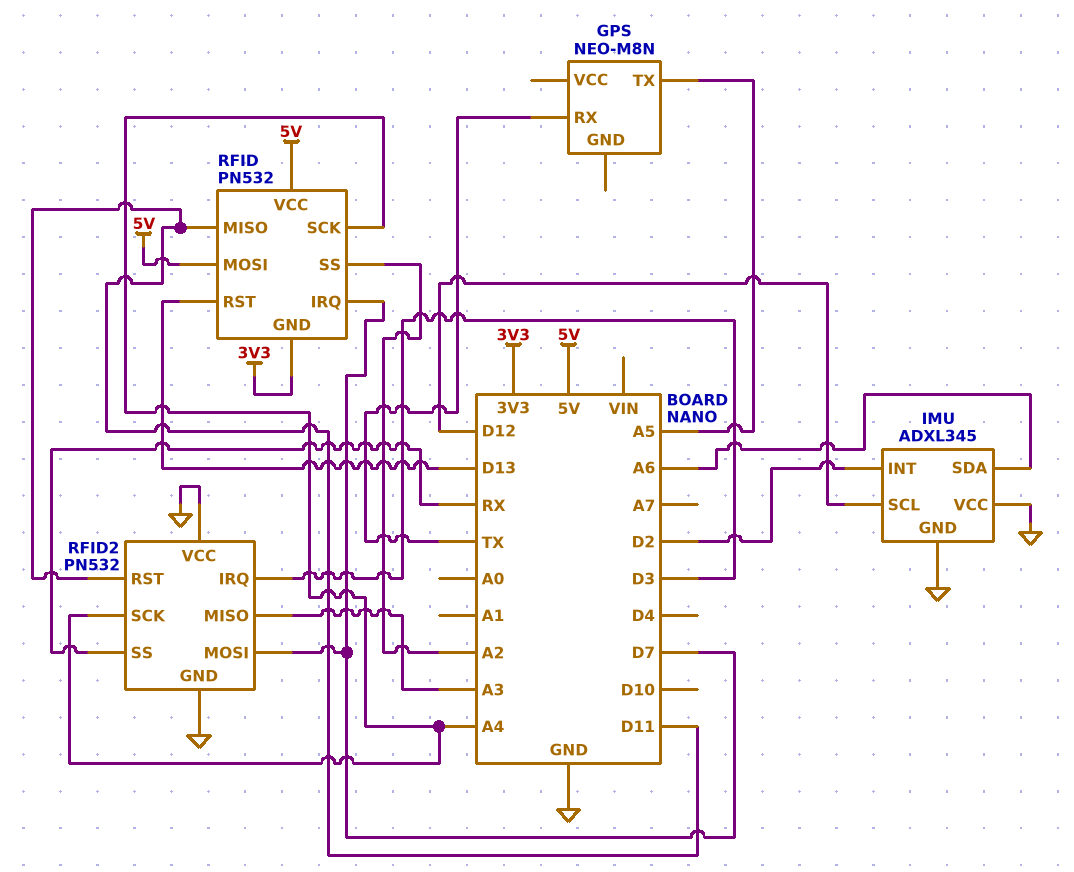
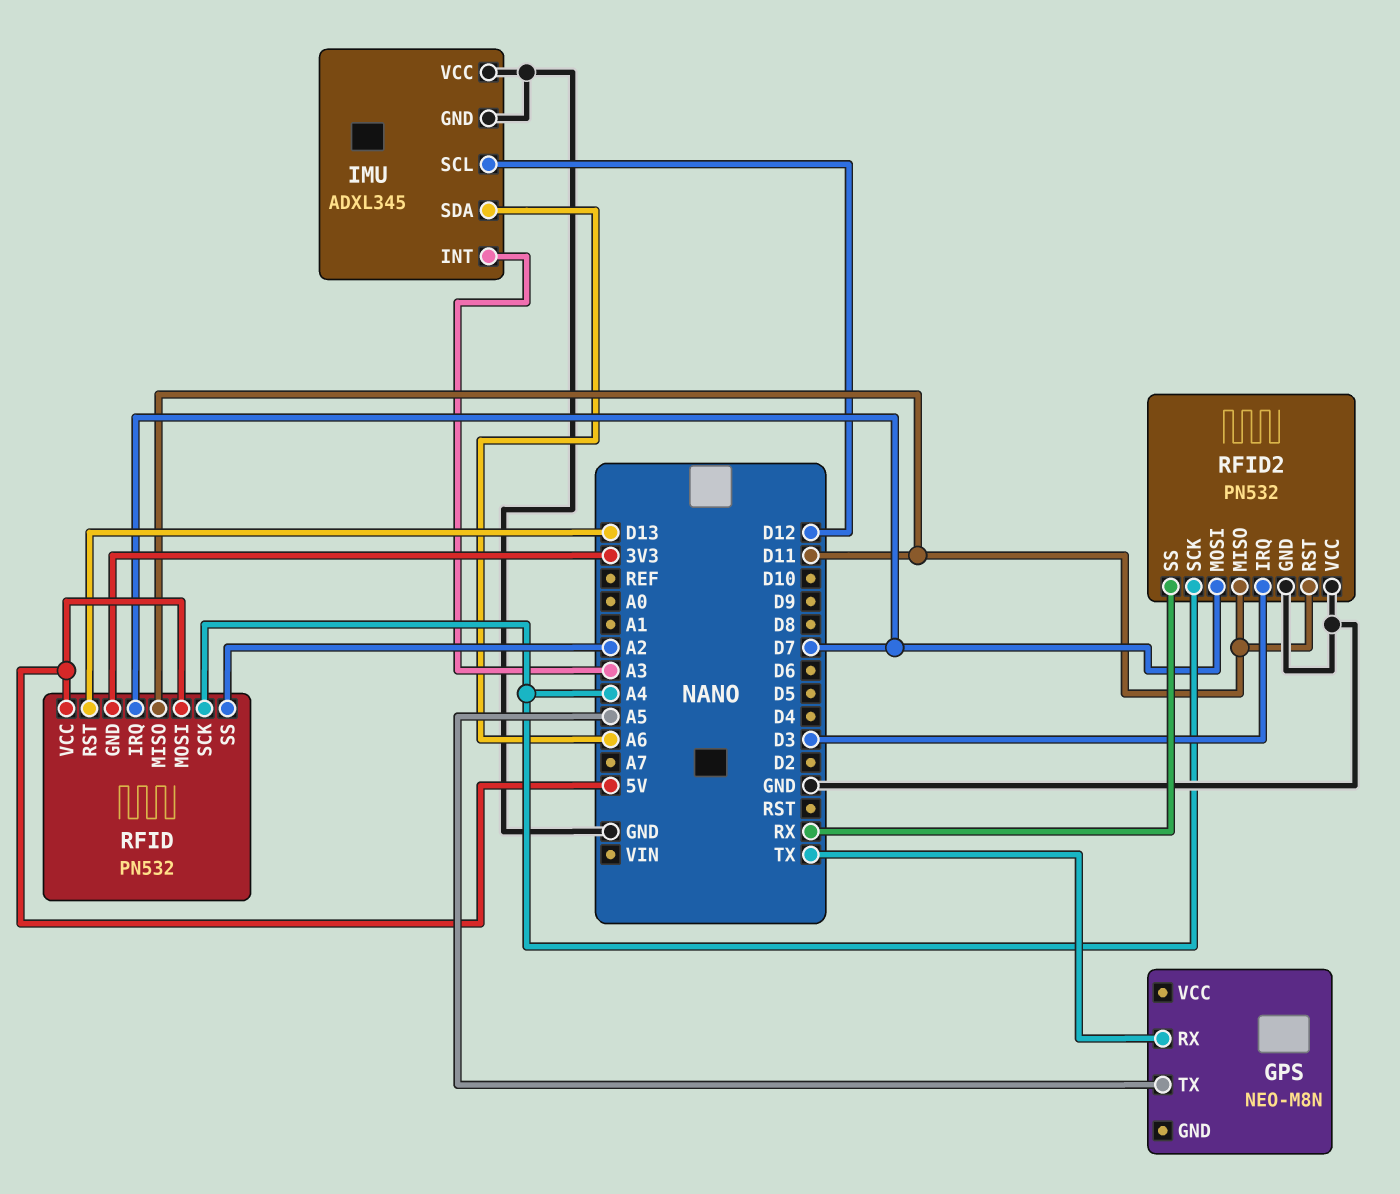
IMU pin INT: D2 -> A3
RFID2 pin MISO: A3 -> D11

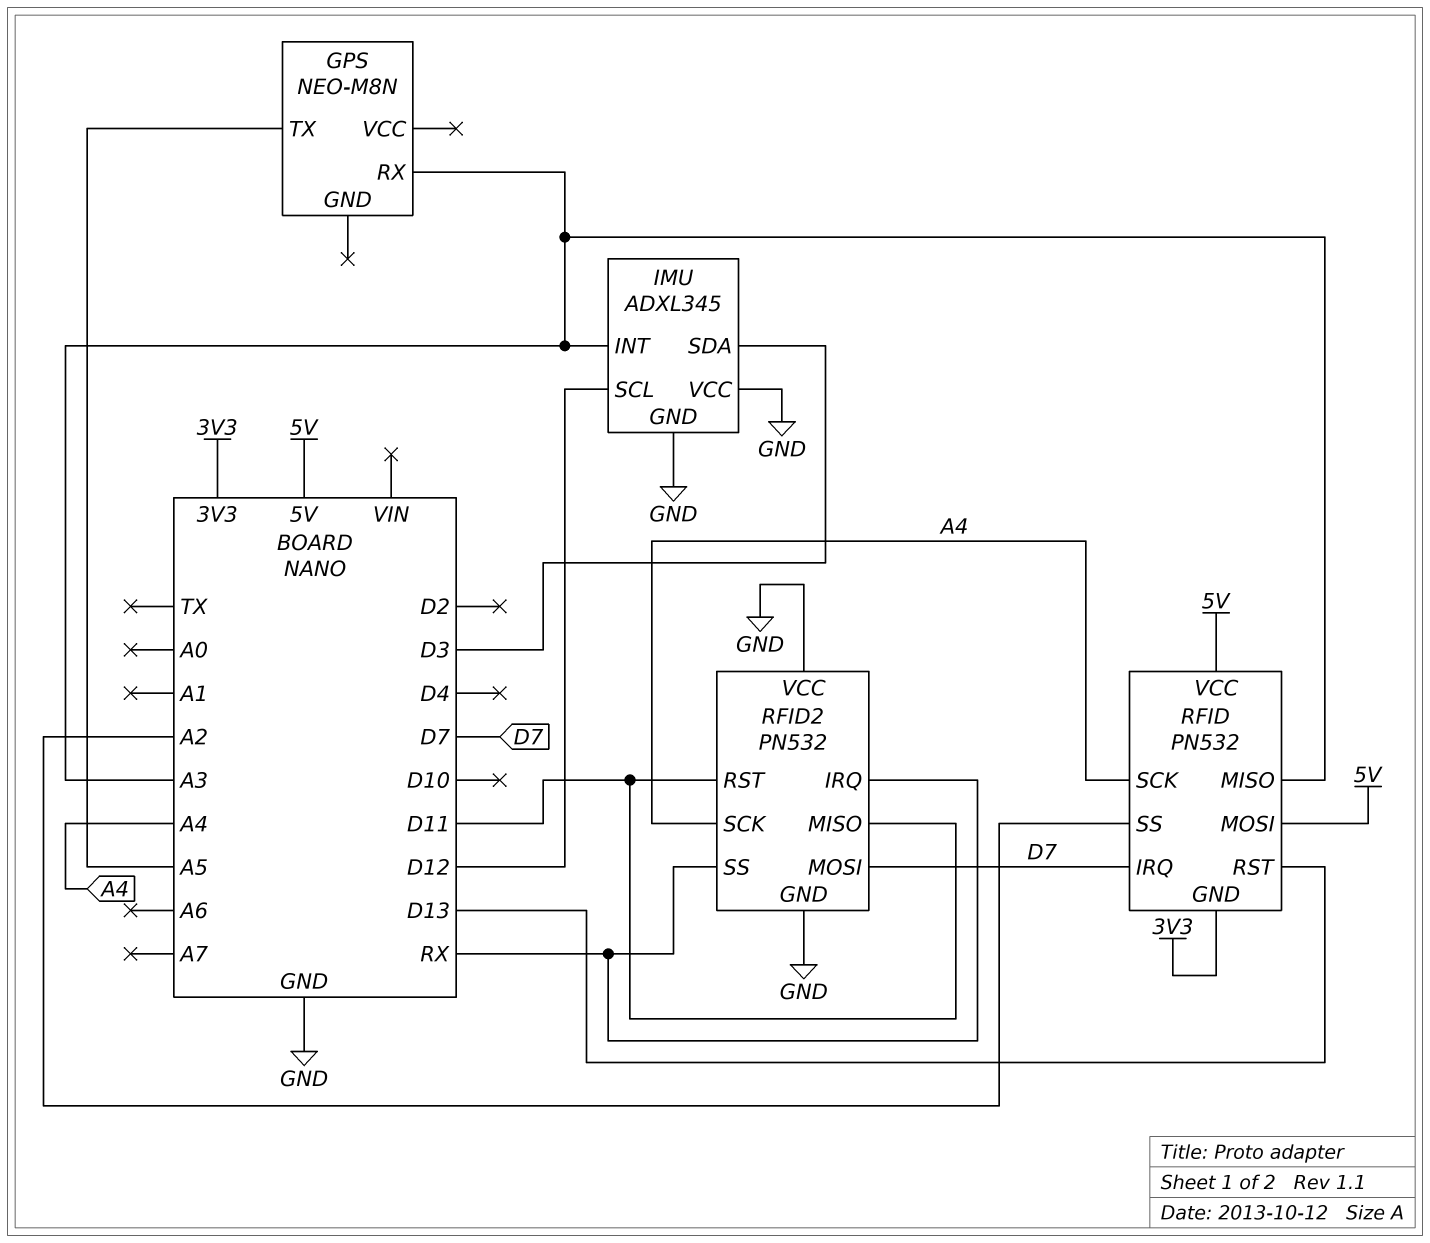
GPS pin RX: TX -> A3
IMU pin SDA: A6 -> D3
RFID pin MISO: D11 -> A3
RFID2 pin IRQ: D3 -> RX

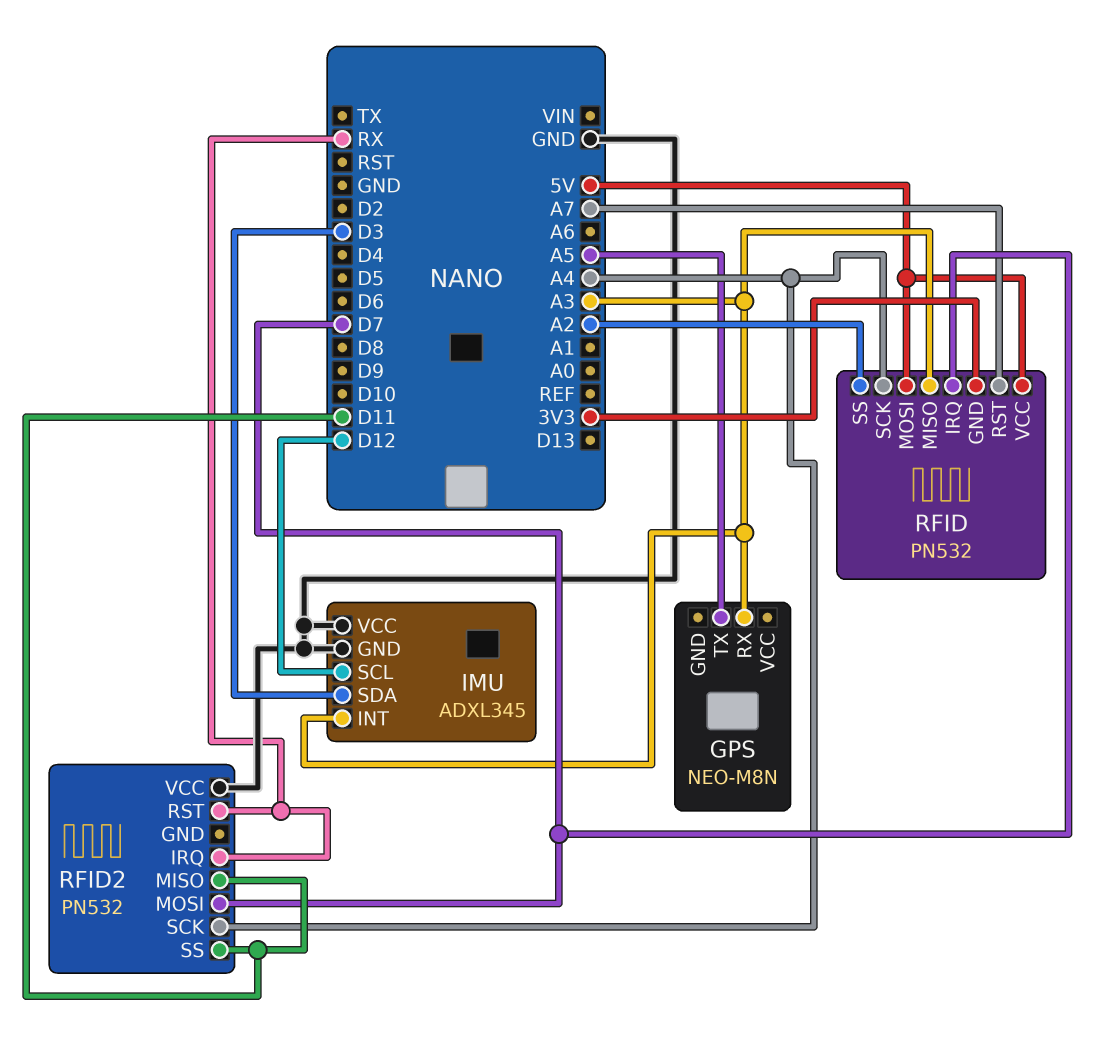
RFID pin RST: D13 -> A7
RFID2 pin GND: GND -> none
RFID2 pin RST: D11 -> RX
RFID2 pin SS: RX -> D11

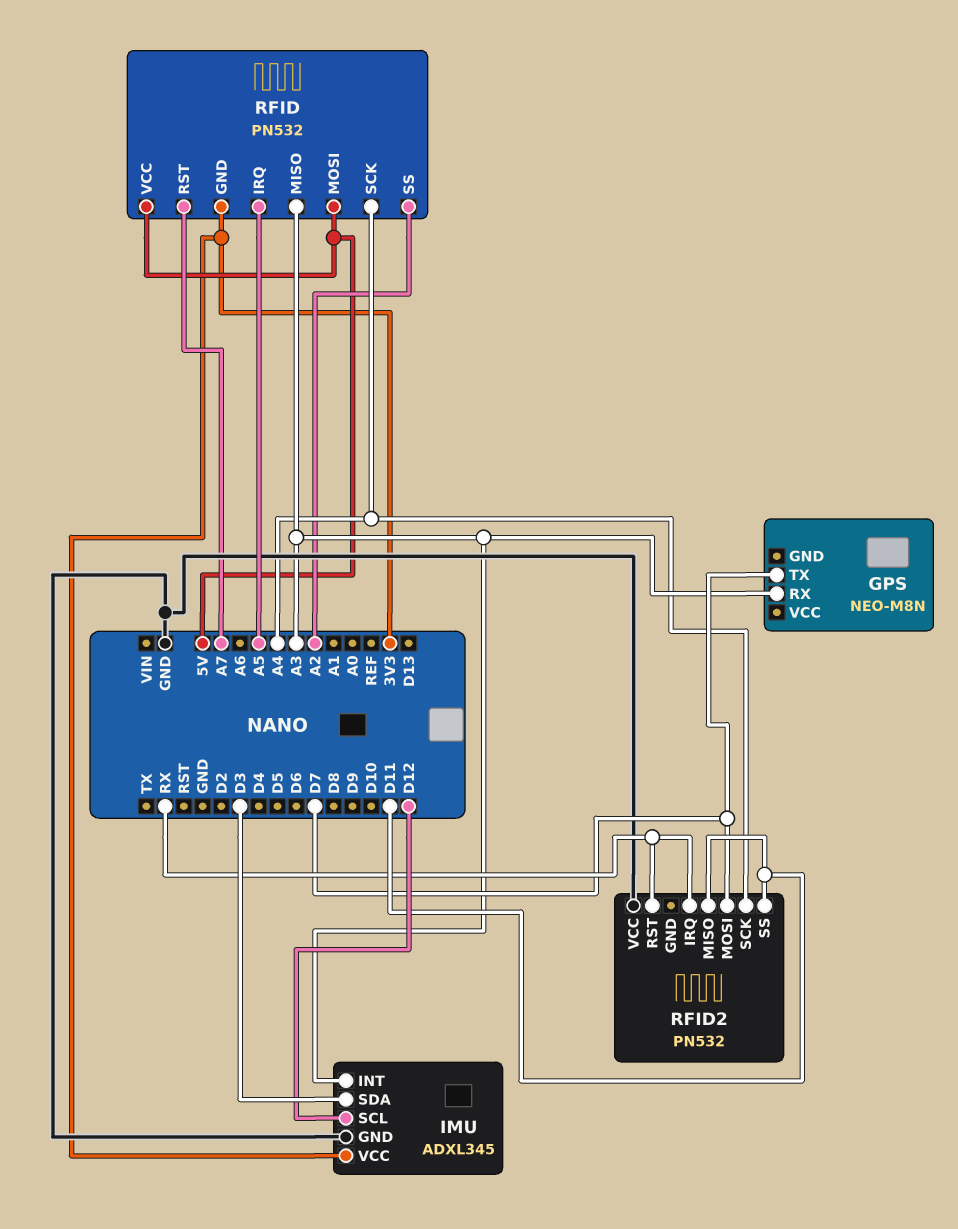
GPS pin TX: A5 -> D7
IMU pin VCC: GND -> 3V3
RFID pin IRQ: D7 -> A5

